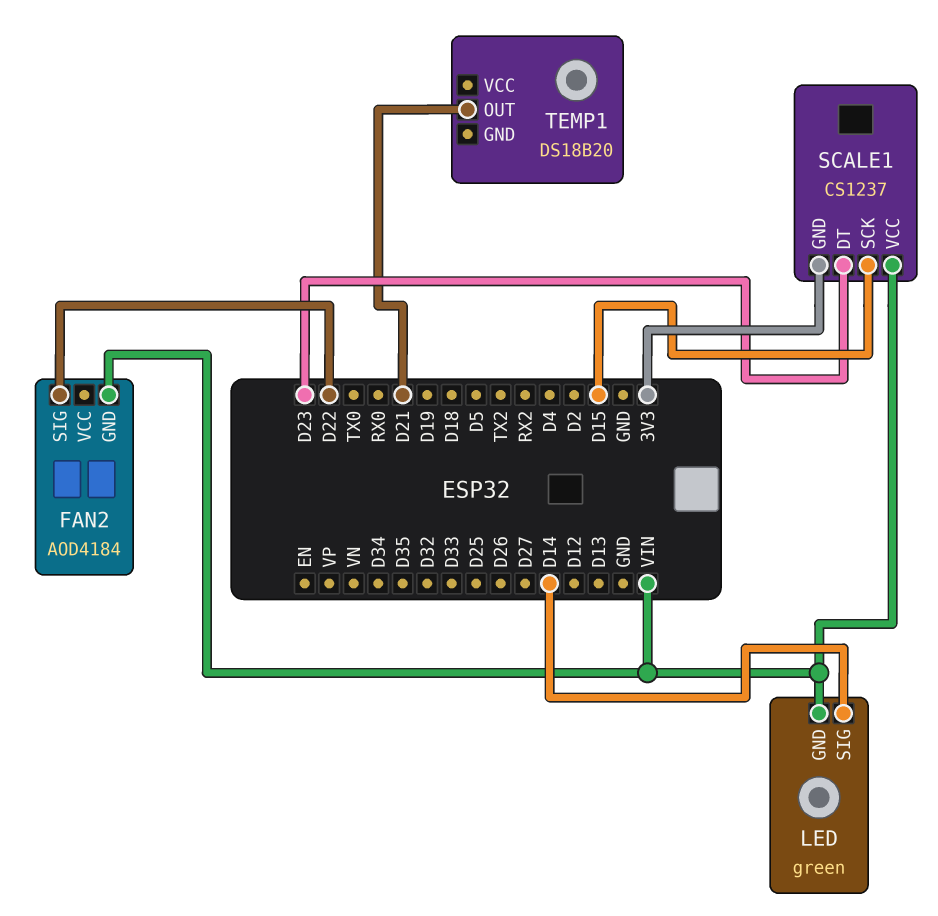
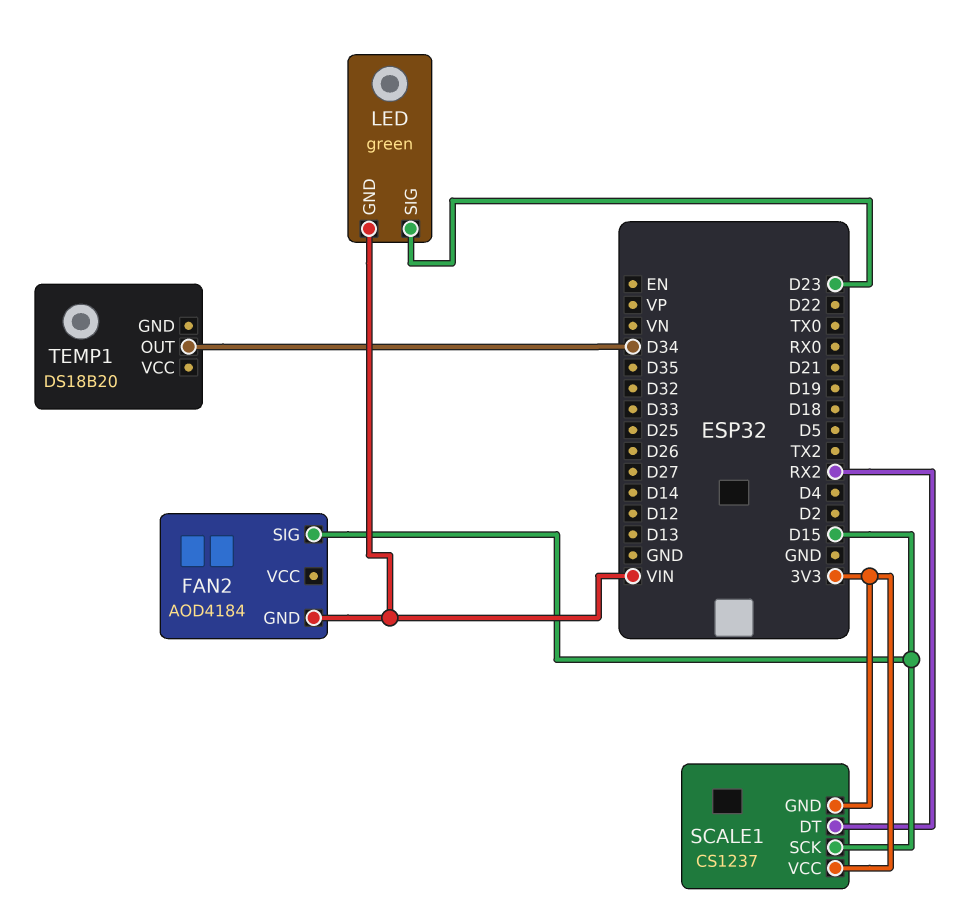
FAN2 pin SIG: D22 -> D15
LED pin SIG: D14 -> D23
SCALE1 pin DT: D23 -> RX2
SCALE1 pin VCC: VIN -> 3V3
TEMP1 pin OUT: D21 -> D34

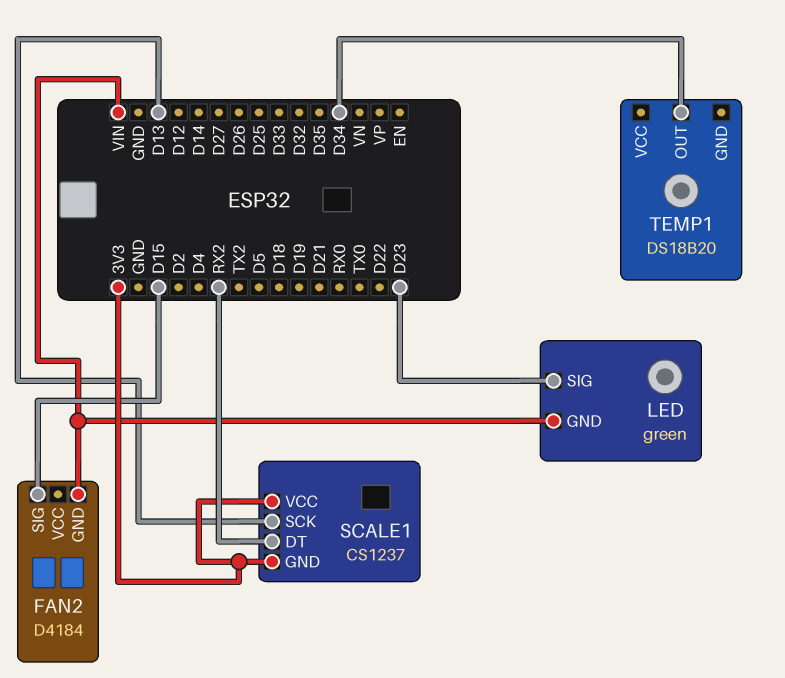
FAN2: AOD4184 -> D4184
SCALE1 pin SCK: D15 -> D13

